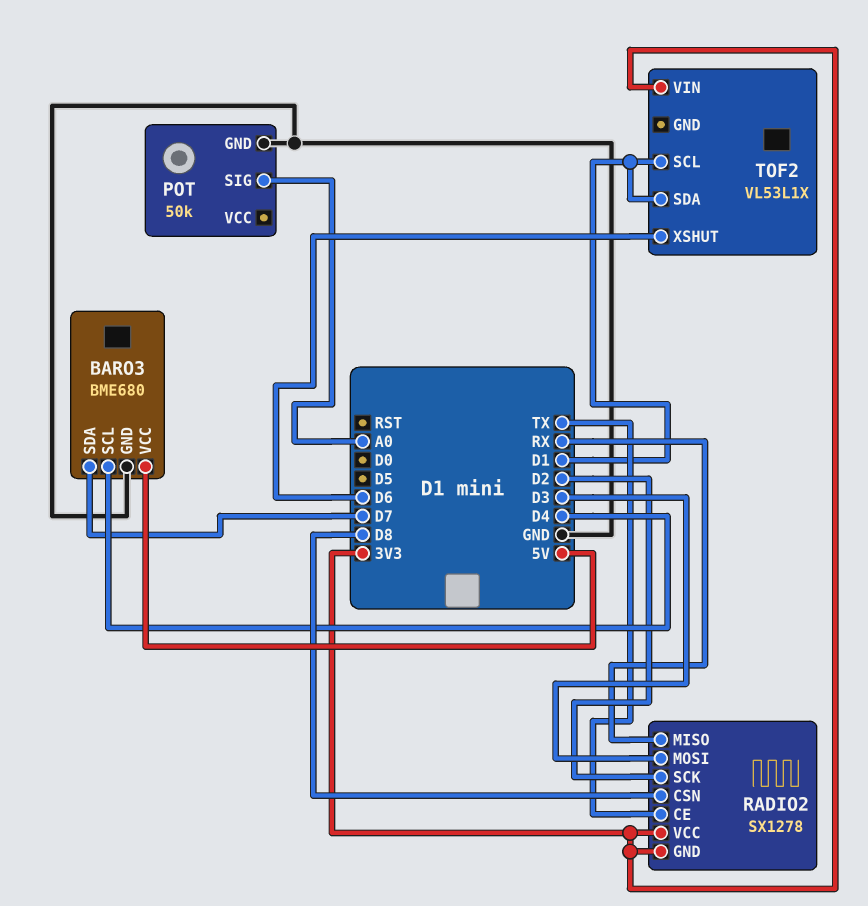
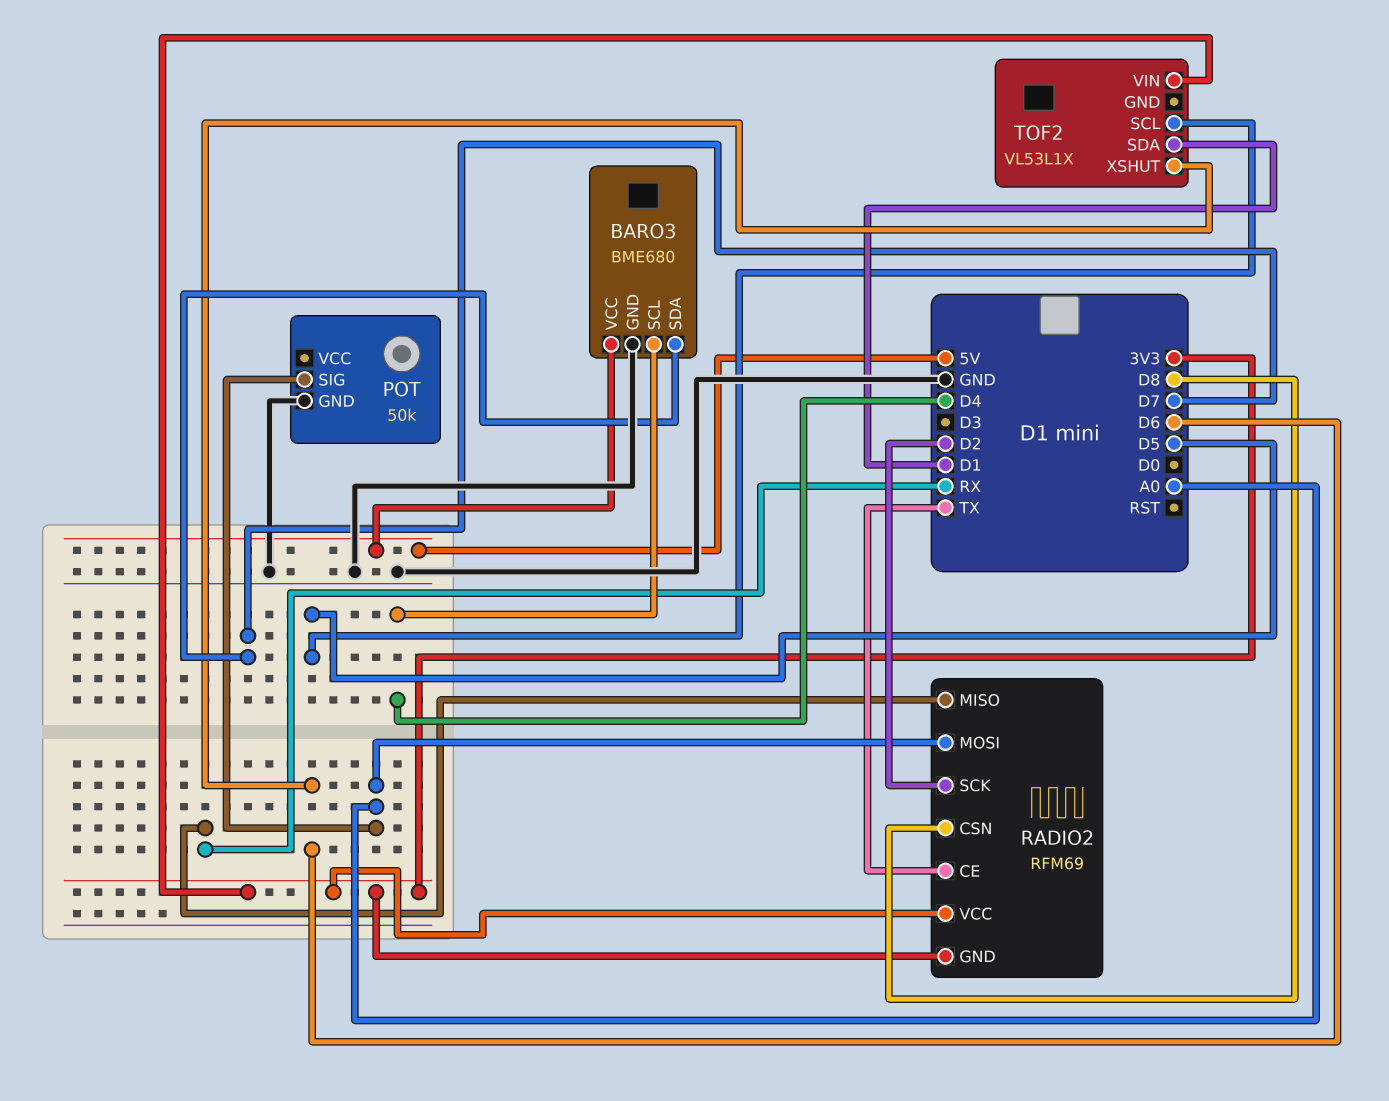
RADIO2: SX1278 -> RFM69
RADIO2 pin MOSI: D3 -> A0
TOF2 pin SCL: D1 -> D5

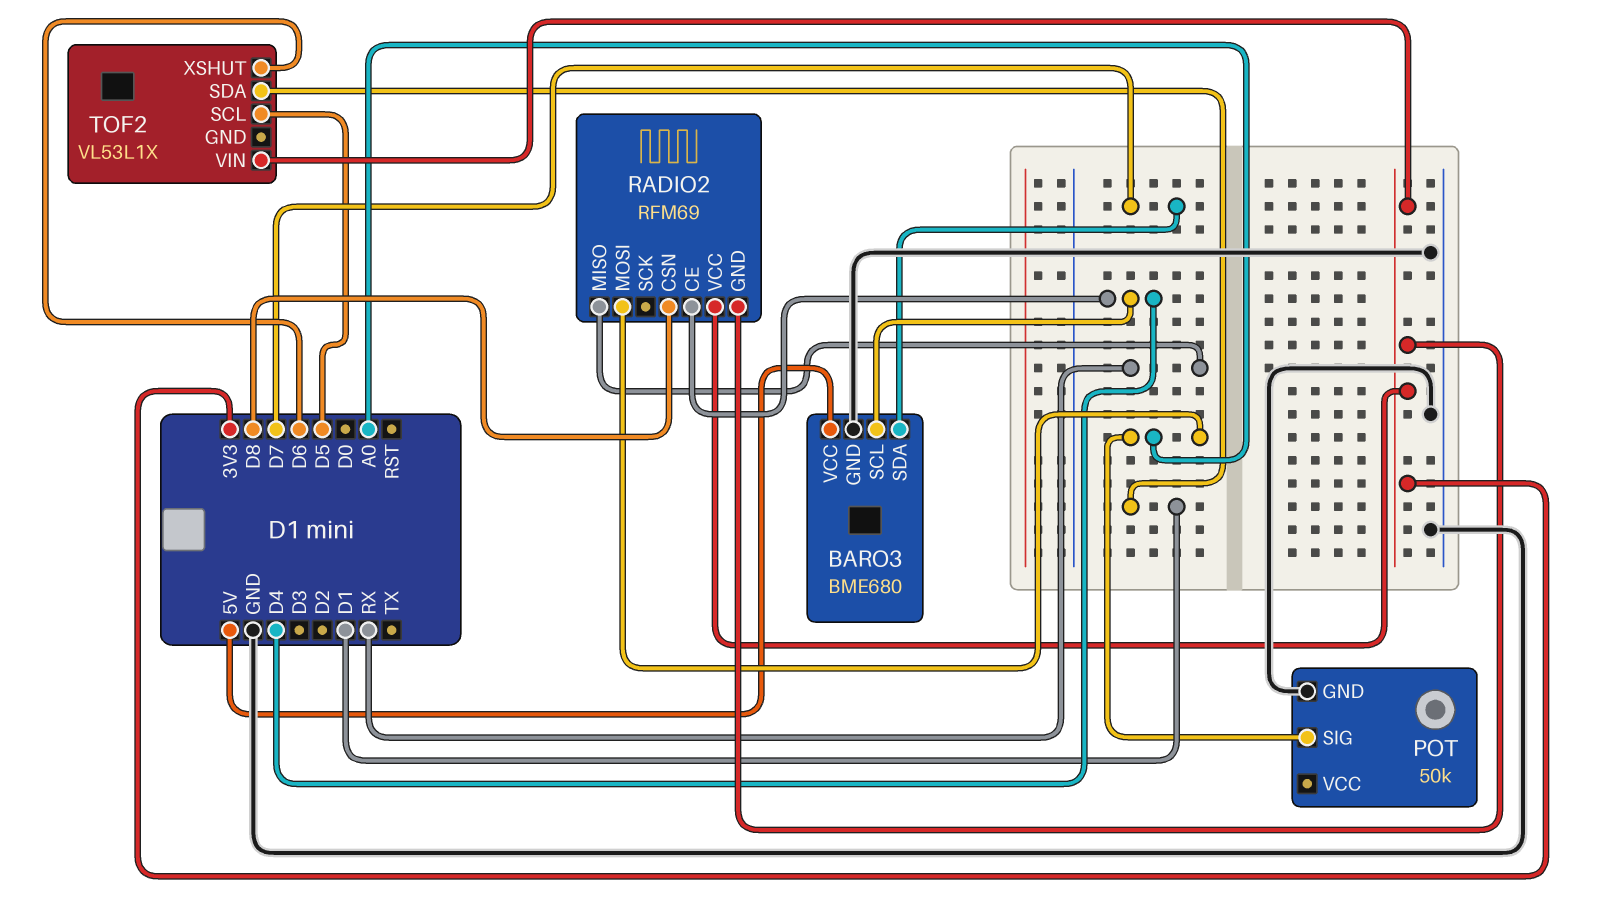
RADIO2 pin CE: TX -> D4
RADIO2 pin SCK: D2 -> none

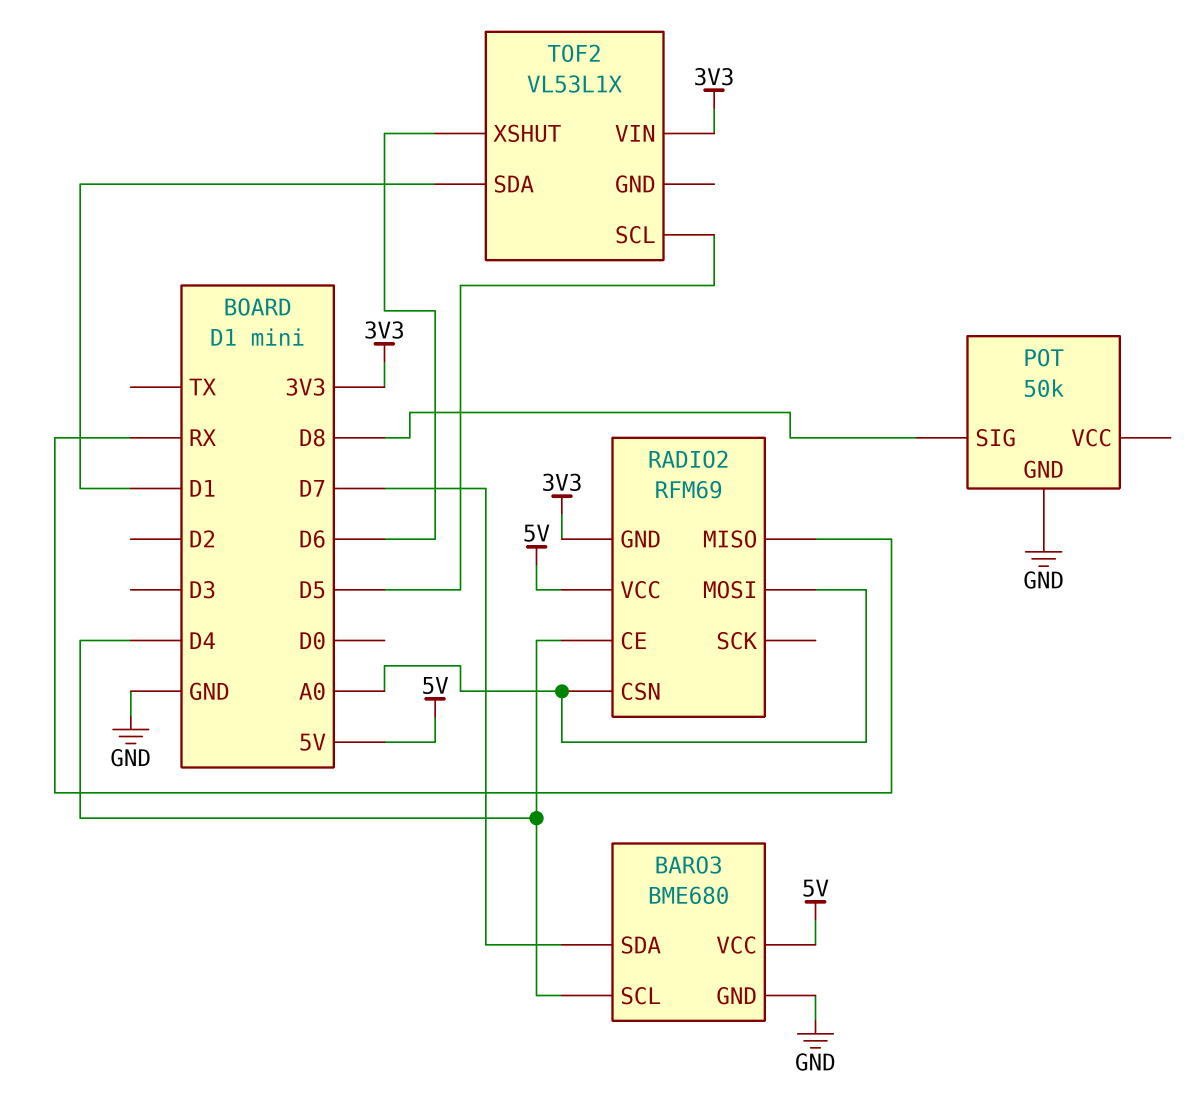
POT pin SIG: A0 -> D8
RADIO2 pin CSN: D8 -> A0
RADIO2 pin VCC: 3V3 -> 5V

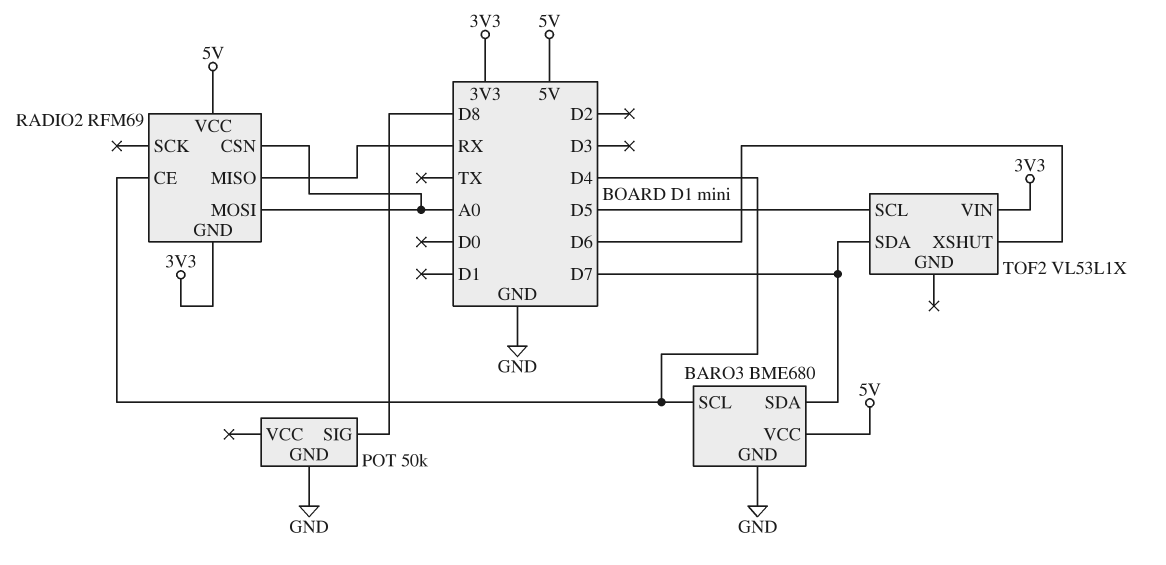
TOF2 pin SDA: D1 -> D7

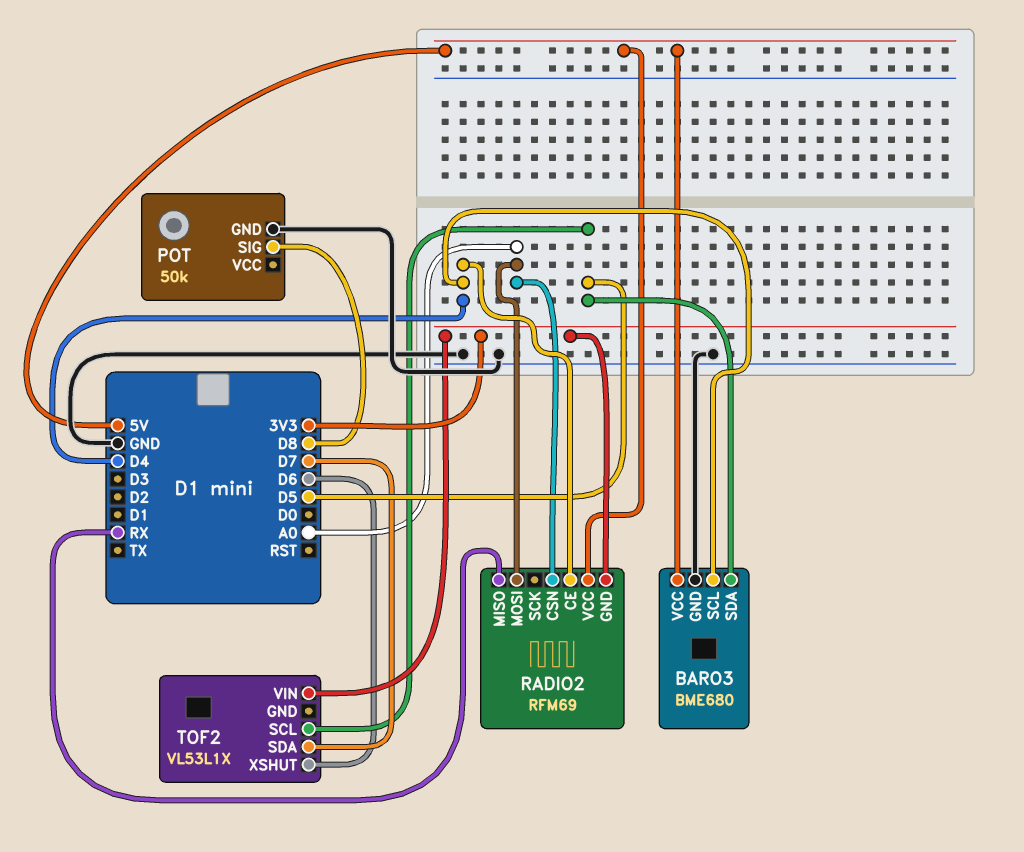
BARO3 pin SDA: D7 -> D5

